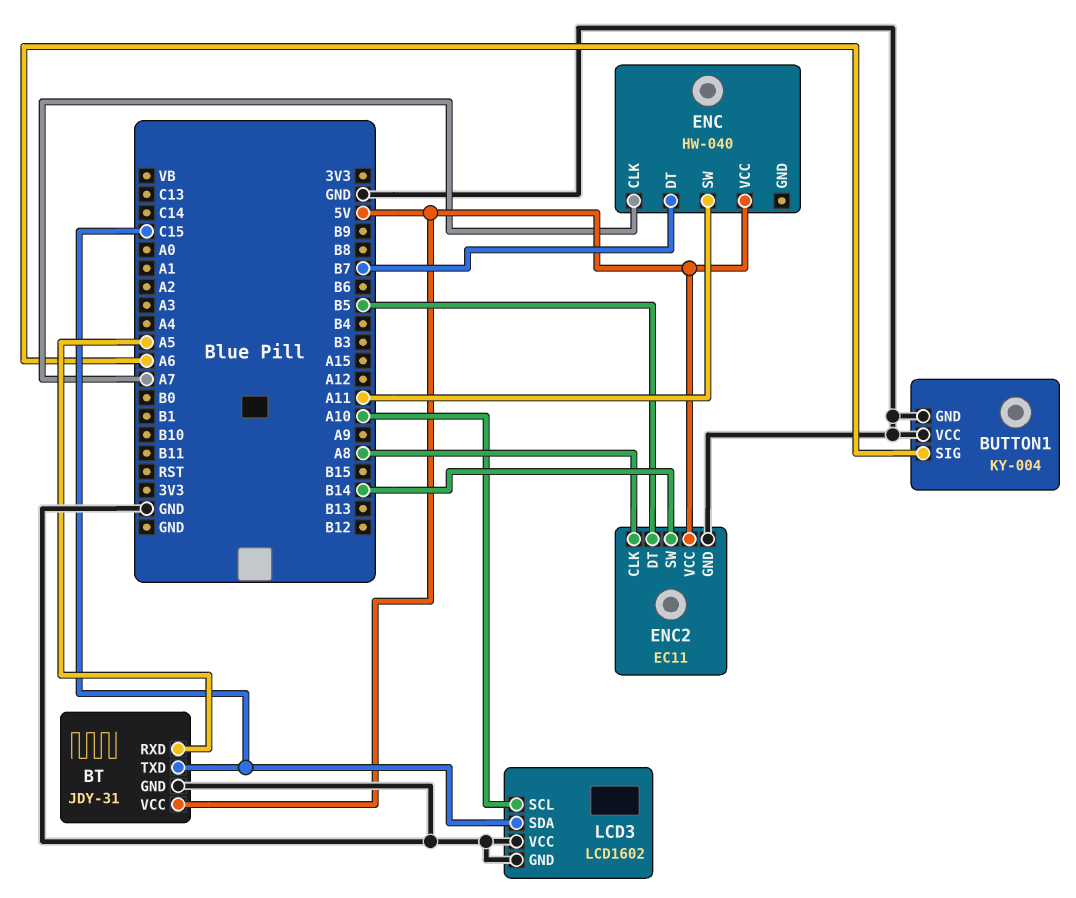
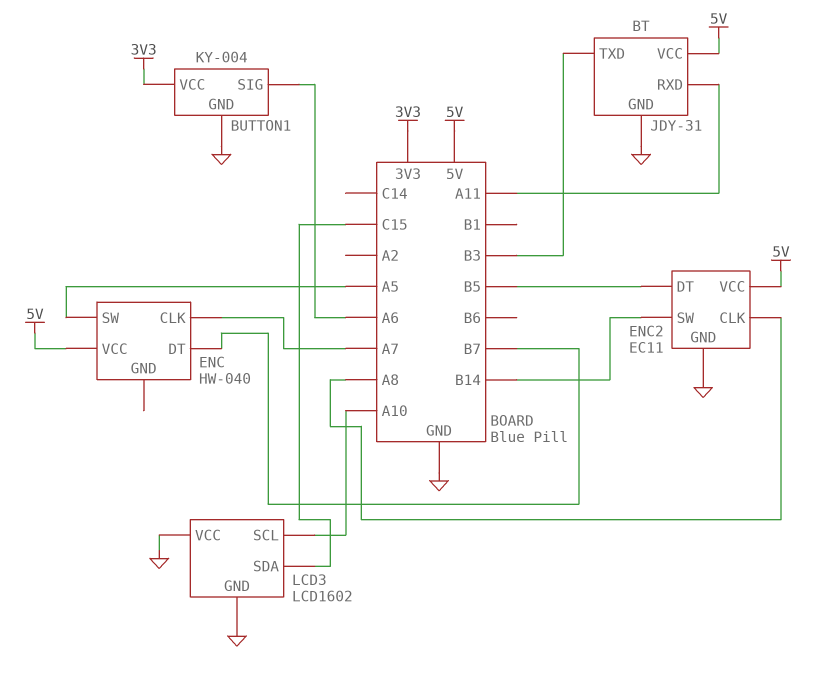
BT pin RXD: A5 -> A11
BT pin TXD: C15 -> B3
BUTTON1 pin VCC: GND -> 3V3
ENC pin SW: A11 -> A5

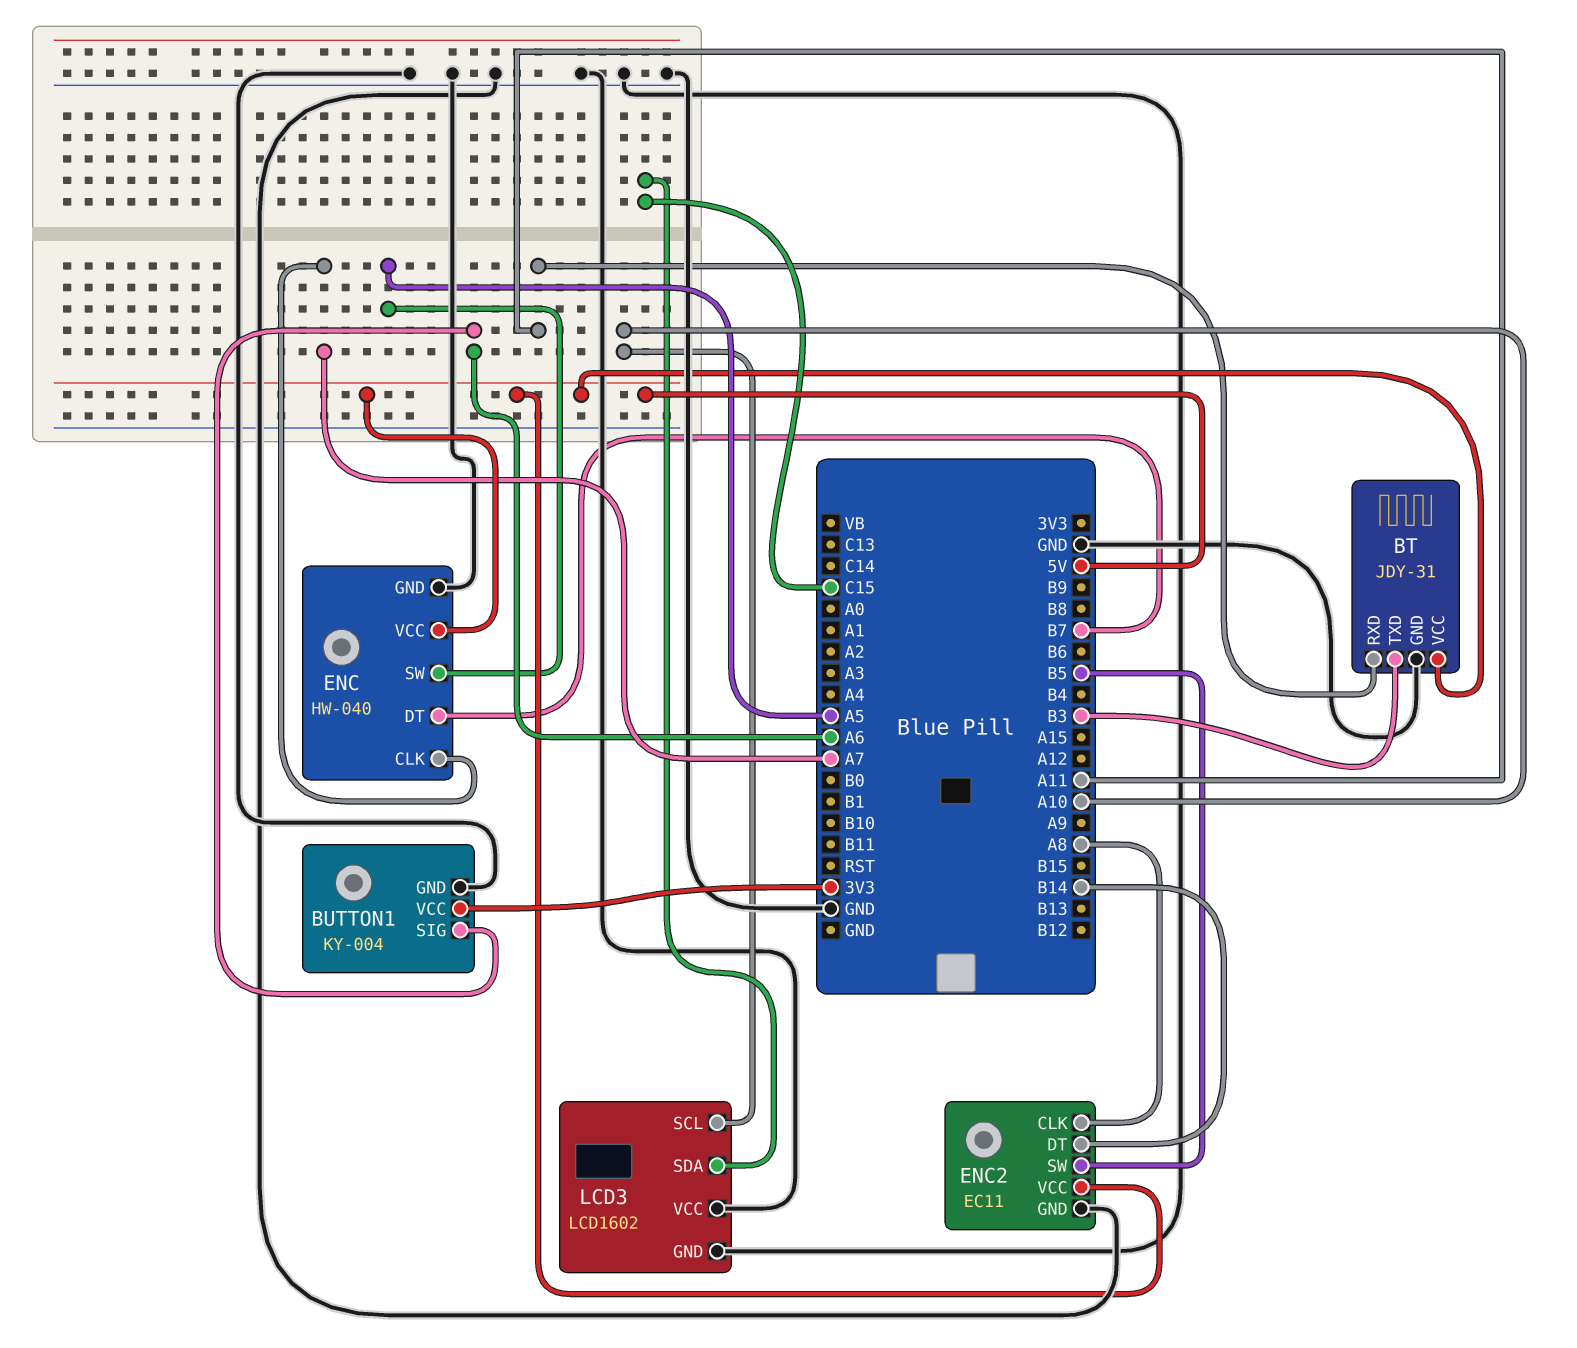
ENC pin GND: none -> GND
ENC2 pin DT: B5 -> B14
ENC2 pin SW: B14 -> B5

